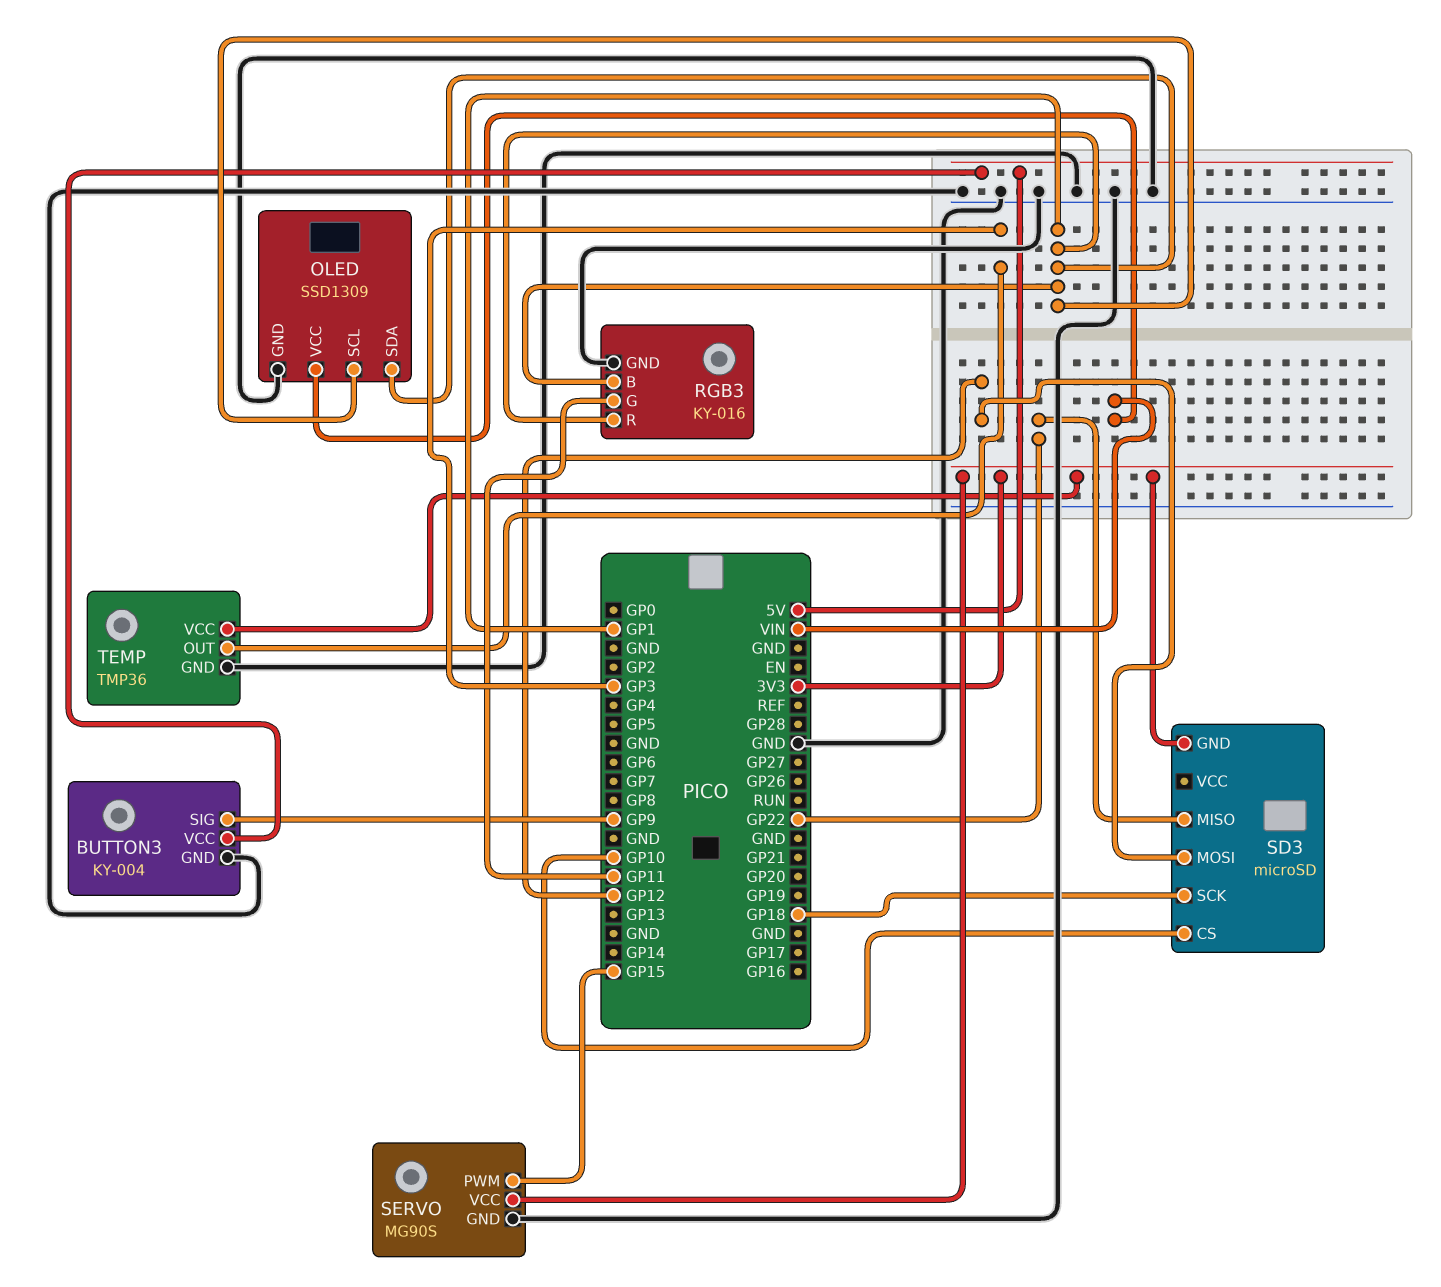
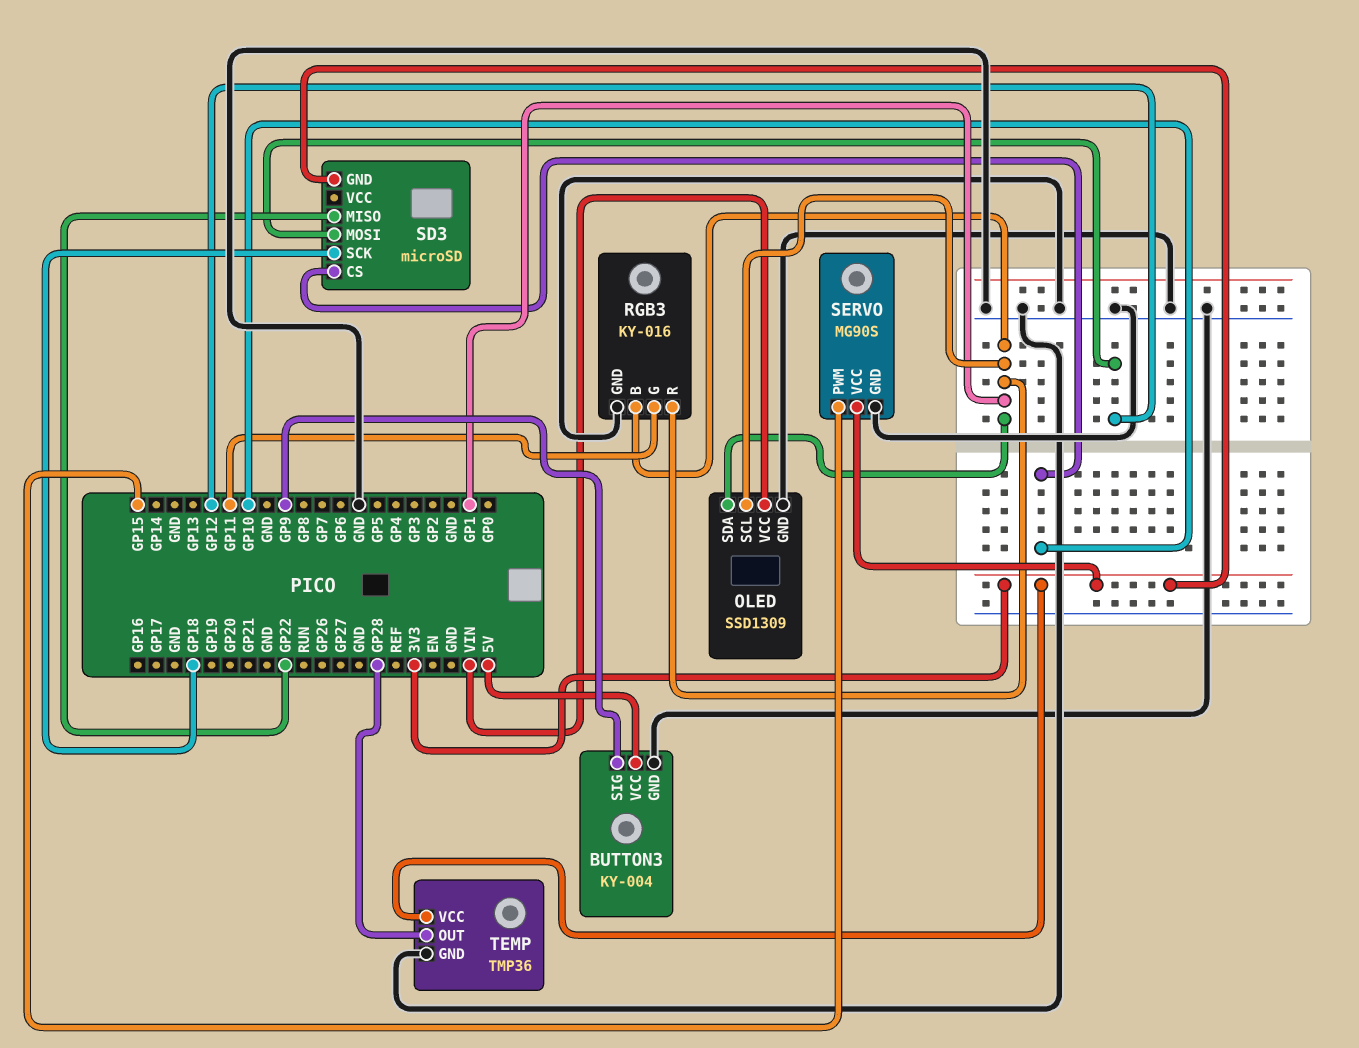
TEMP pin OUT: GP3 -> GP28

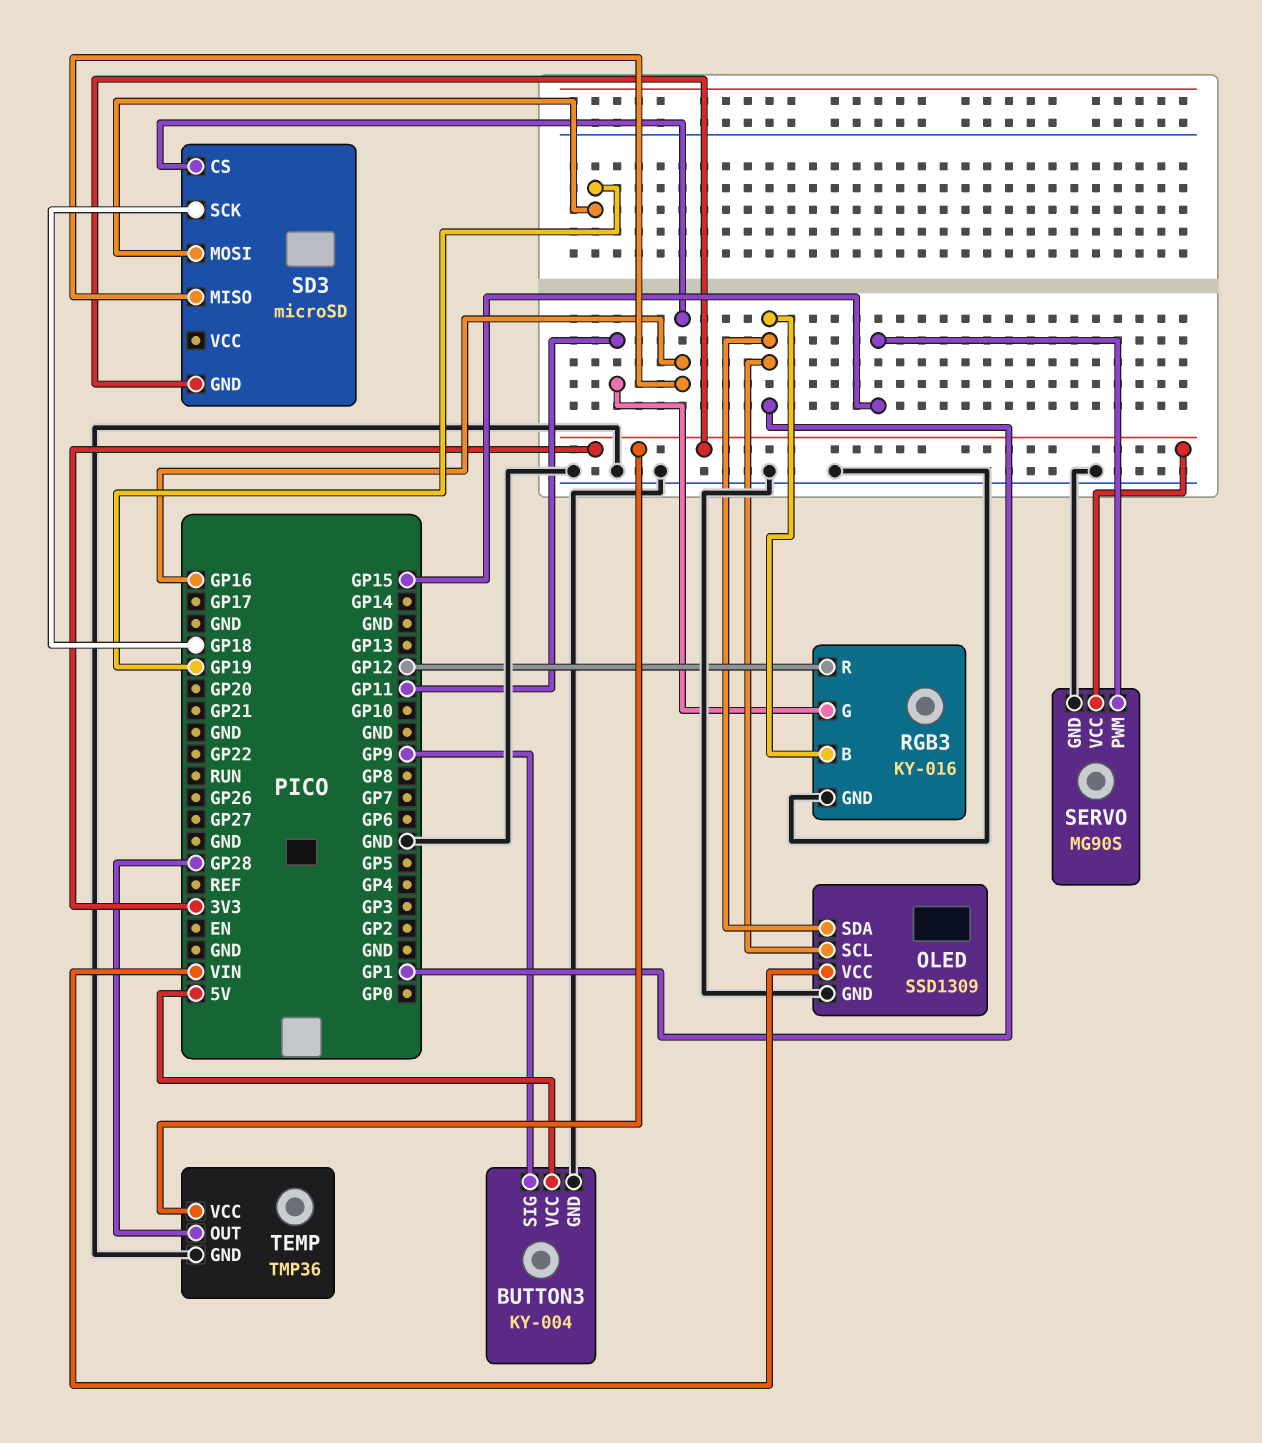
RGB3 pin R: GP1 -> GP12
SD3 pin CS: GP10 -> GP16
SD3 pin MISO: GP22 -> GP16
SD3 pin MOSI: GP12 -> GP19

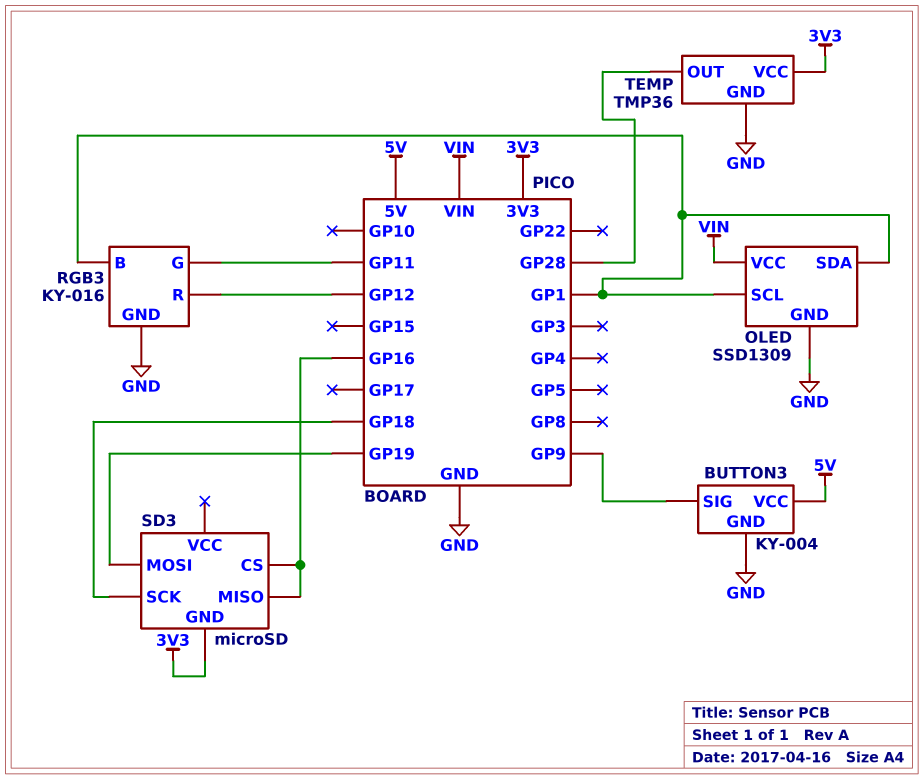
SERVO: MG90S -> none
SERVO pin GND: GND -> none
SERVO pin PWM: GP15 -> none
SERVO pin VCC: 3V3 -> none

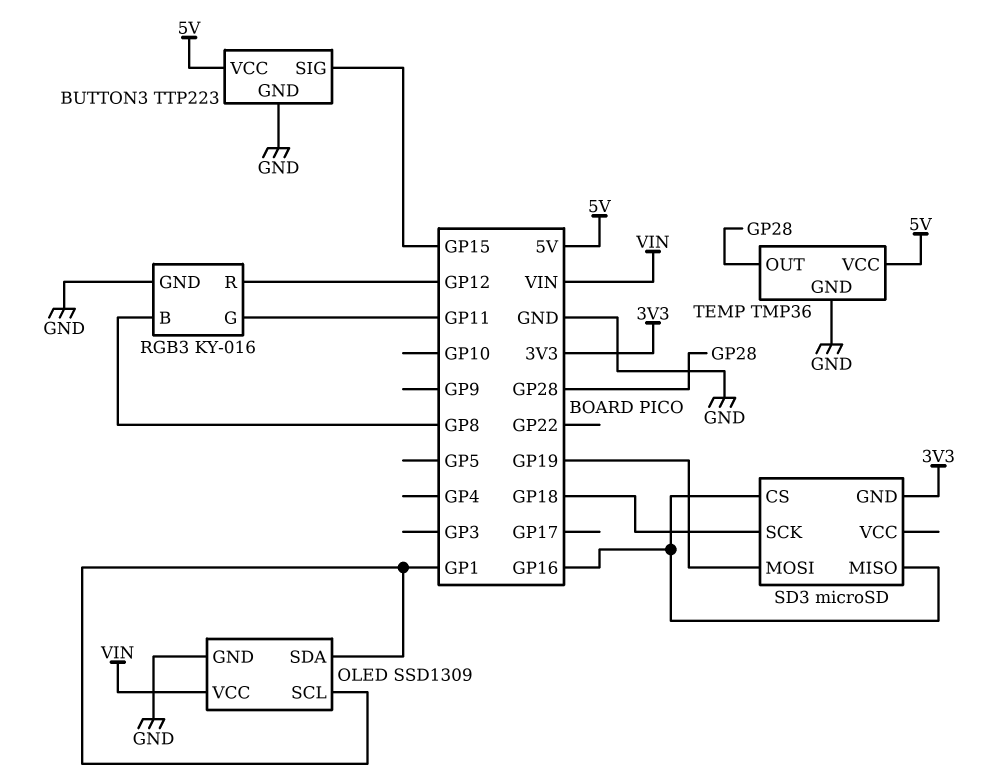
BUTTON3: KY-004 -> TTP223
BUTTON3 pin SIG: GP9 -> GP15
RGB3 pin B: GP1 -> GP8
TEMP pin VCC: 3V3 -> 5V

